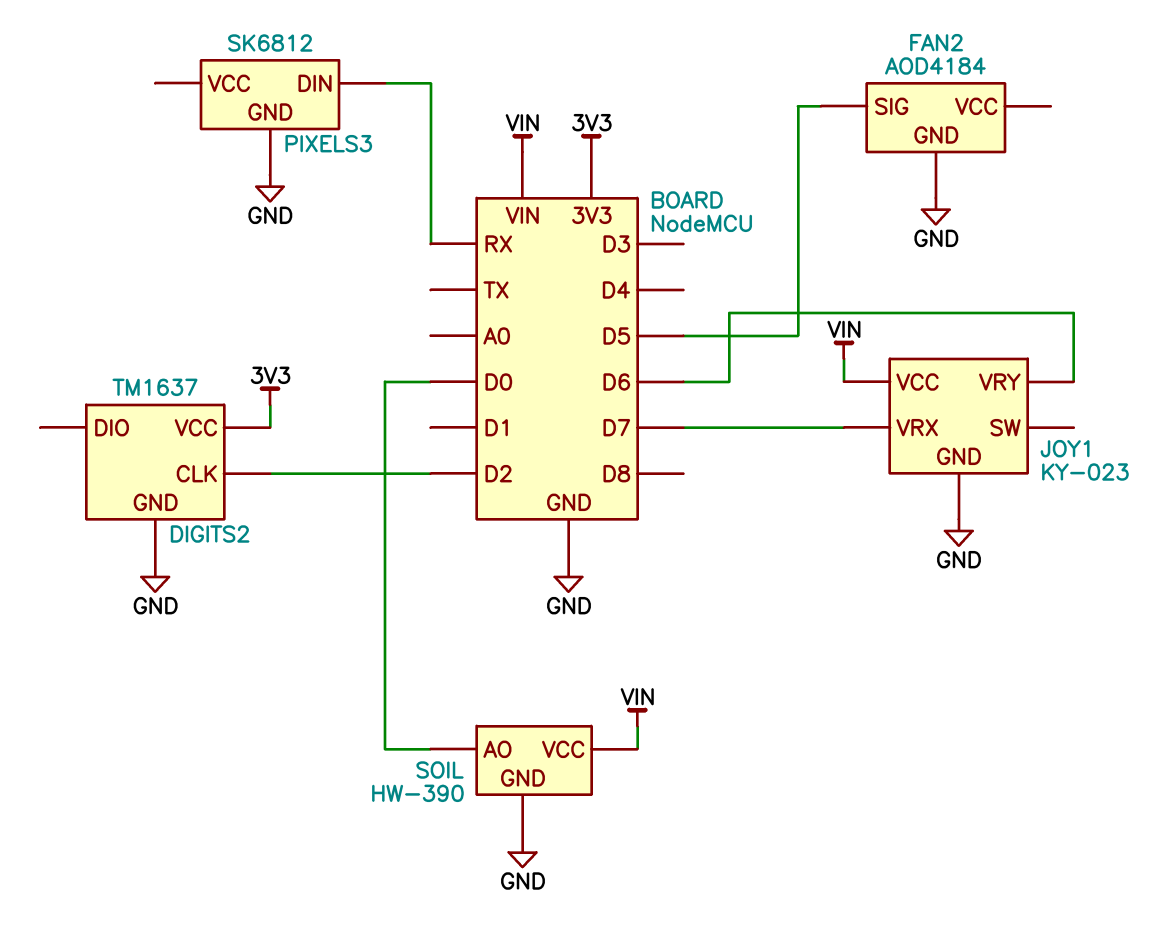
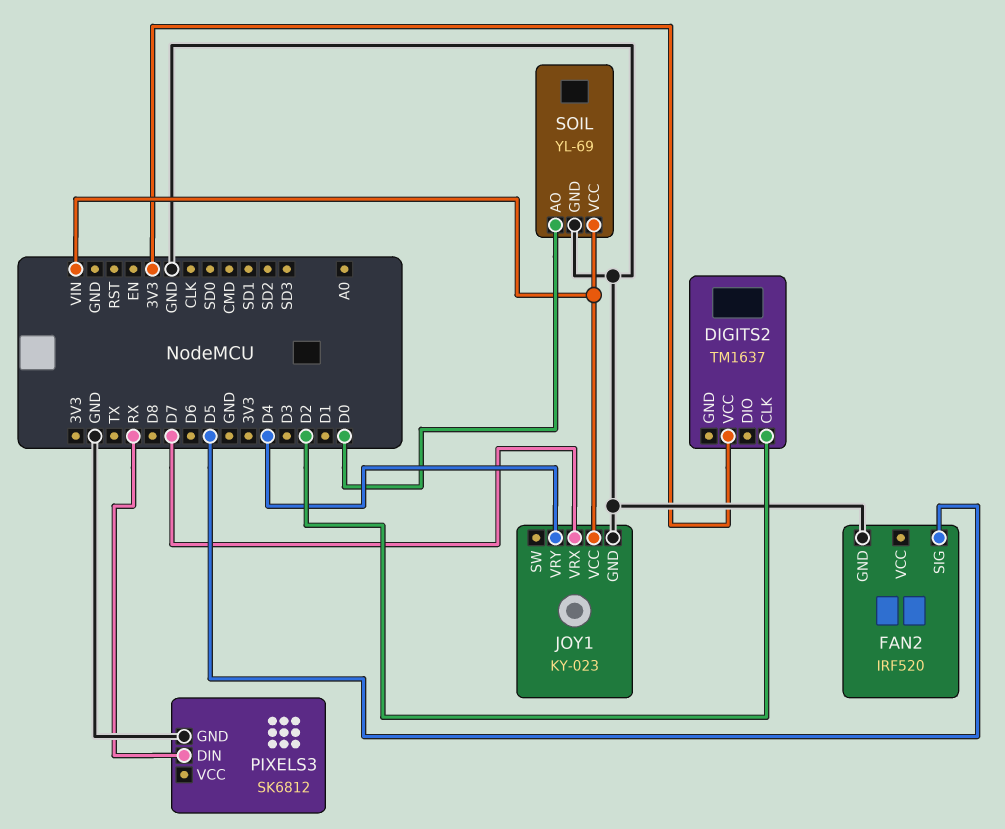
DIGITS2 pin GND: GND -> none
FAN2: AOD4184 -> IRF520
JOY1 pin VRY: D6 -> D4
SOIL: HW-390 -> YL-69

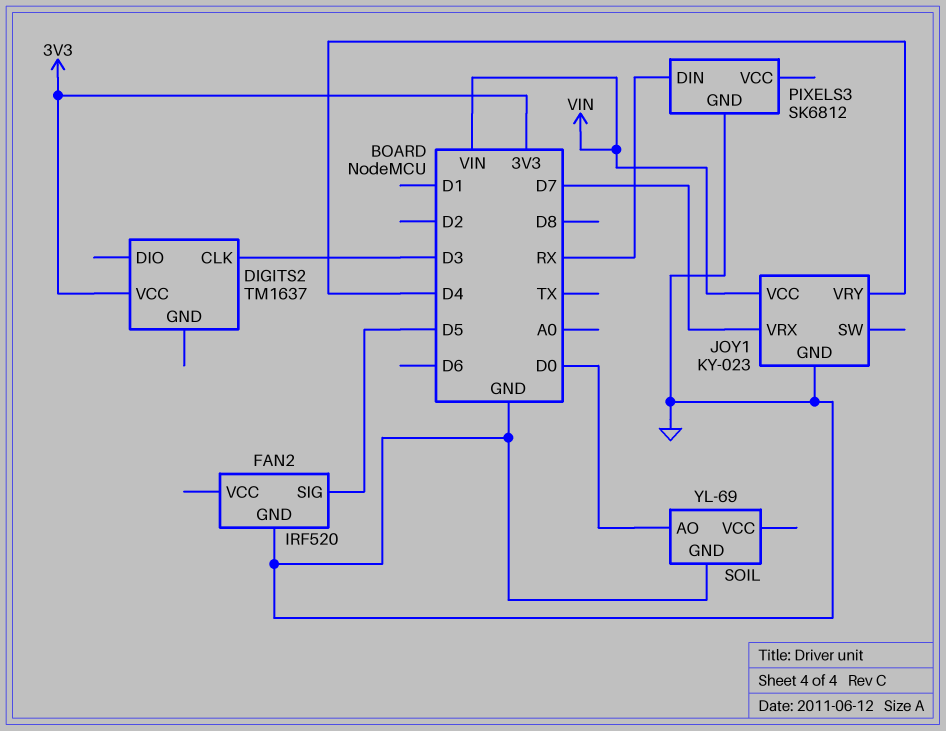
DIGITS2 pin CLK: D2 -> D3
SOIL pin VCC: VIN -> none

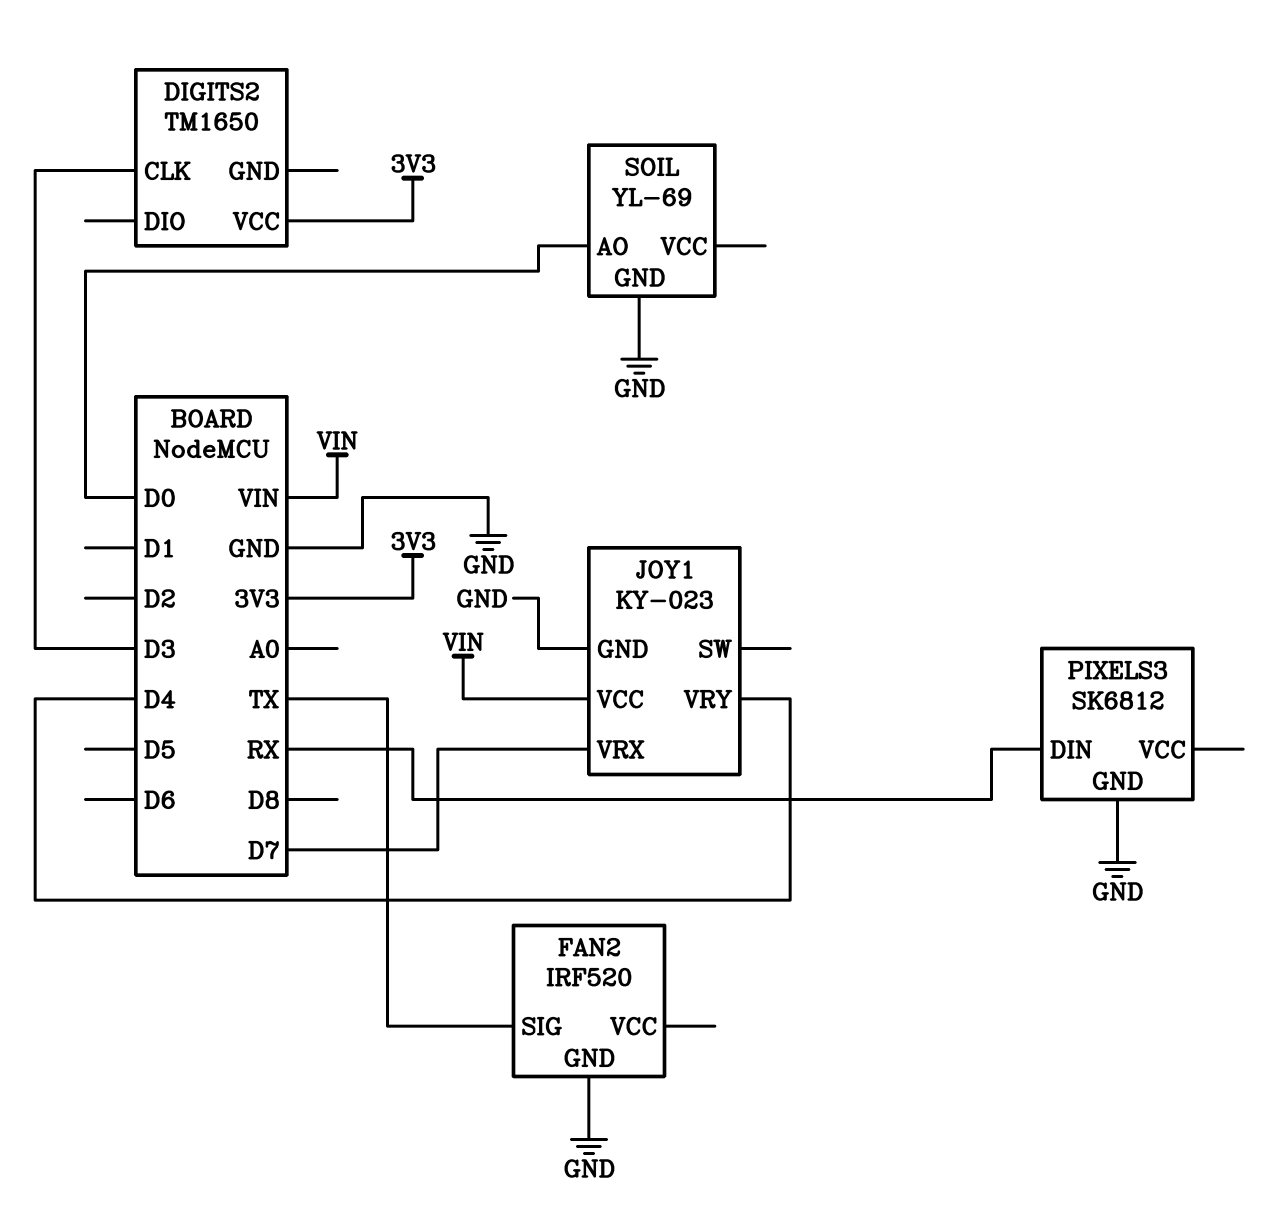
DIGITS2: TM1637 -> TM1650
FAN2 pin SIG: D5 -> TX

